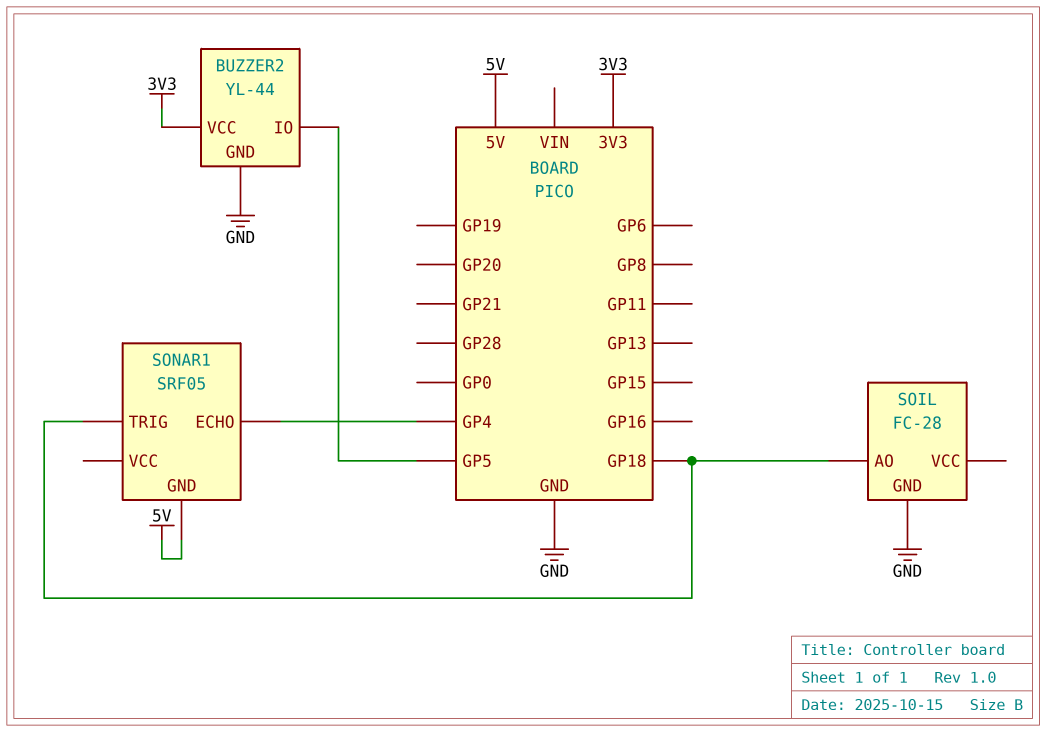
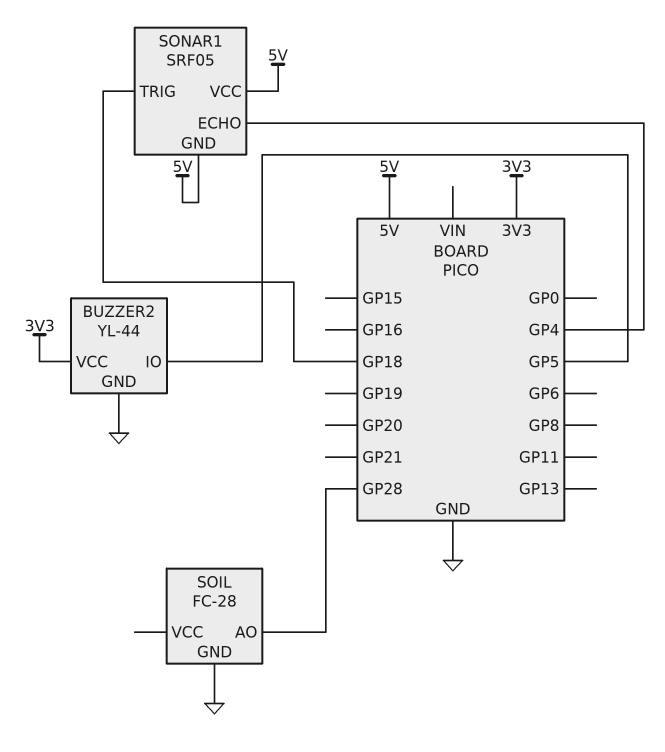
SOIL pin AO: GP18 -> GP28
SONAR1 pin VCC: none -> 5V

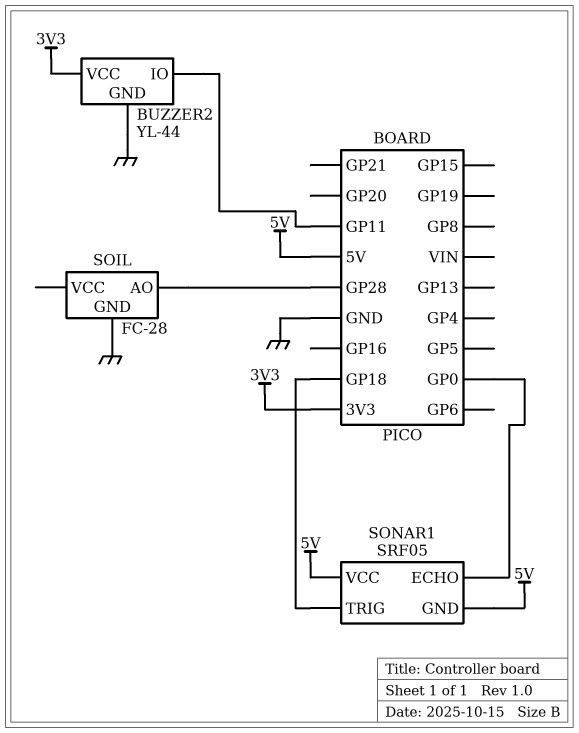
BUZZER2 pin IO: GP5 -> GP11
SONAR1 pin ECHO: GP4 -> GP0

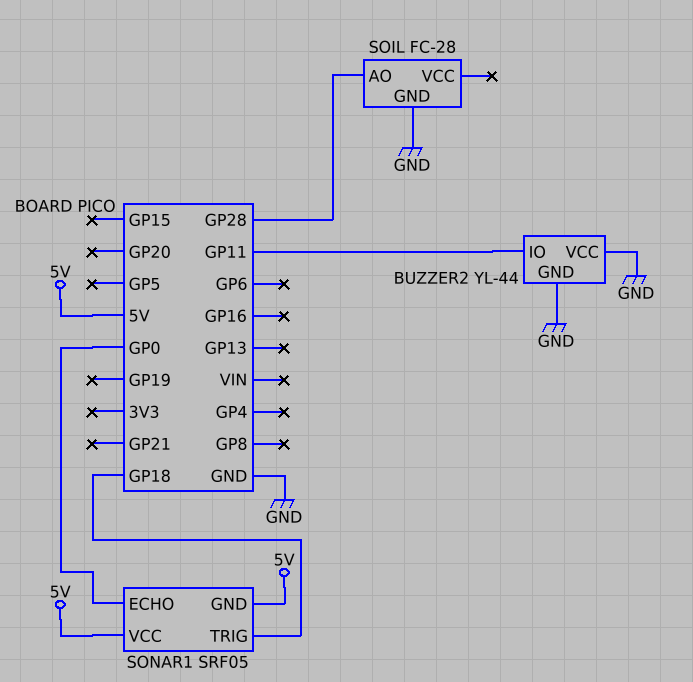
BUZZER2 pin VCC: 3V3 -> GND

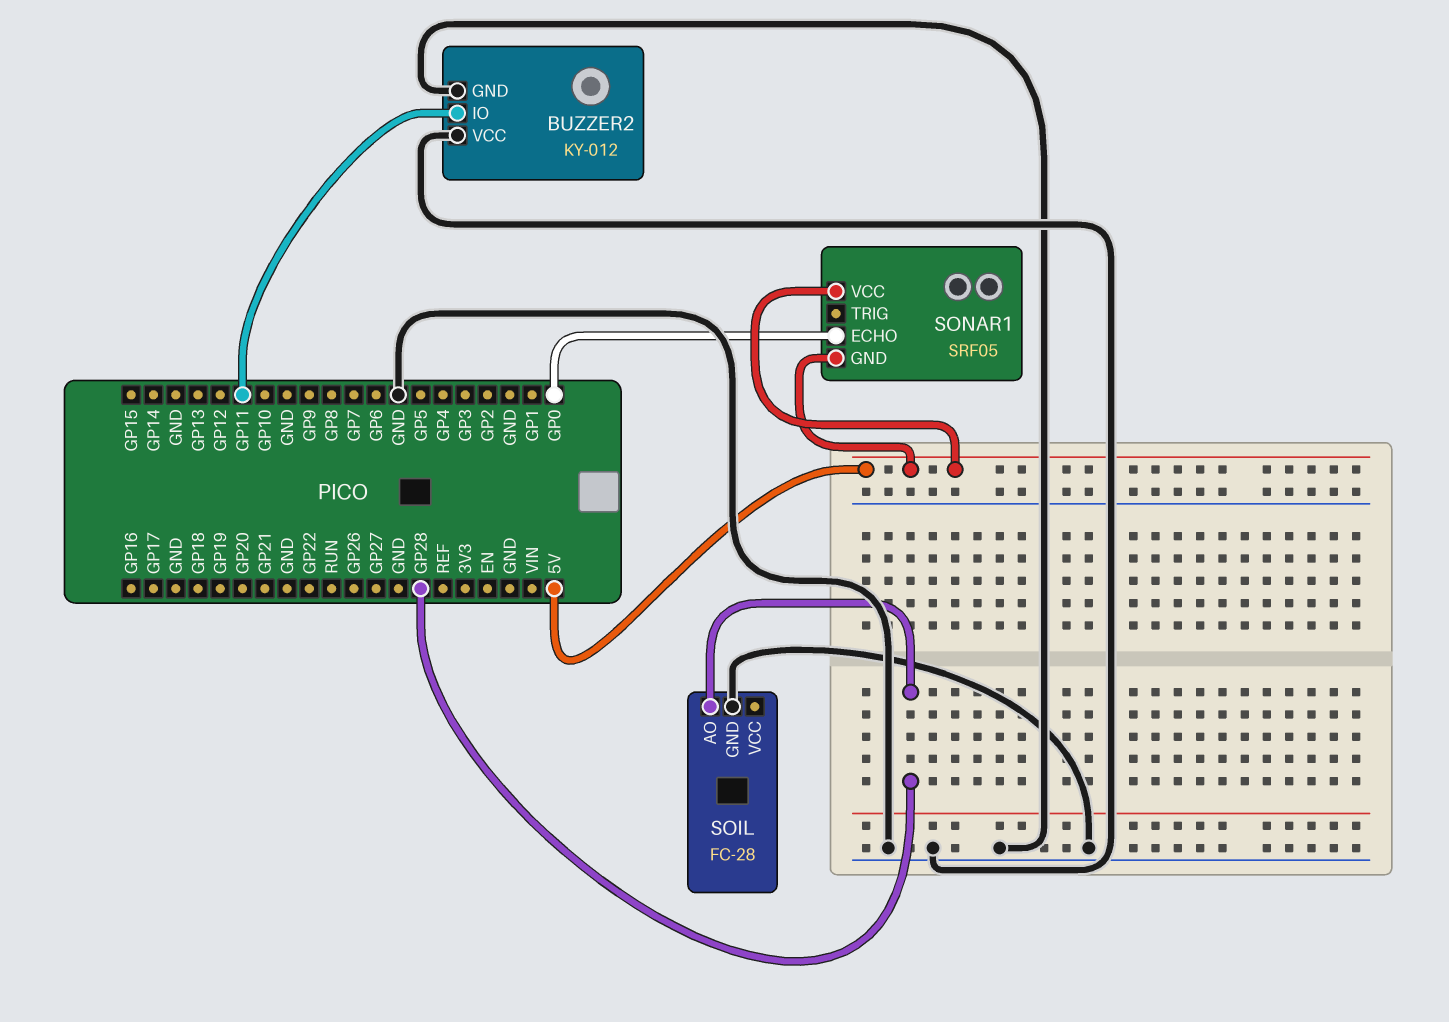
BUZZER2: YL-44 -> KY-012
SONAR1 pin TRIG: GP18 -> none

